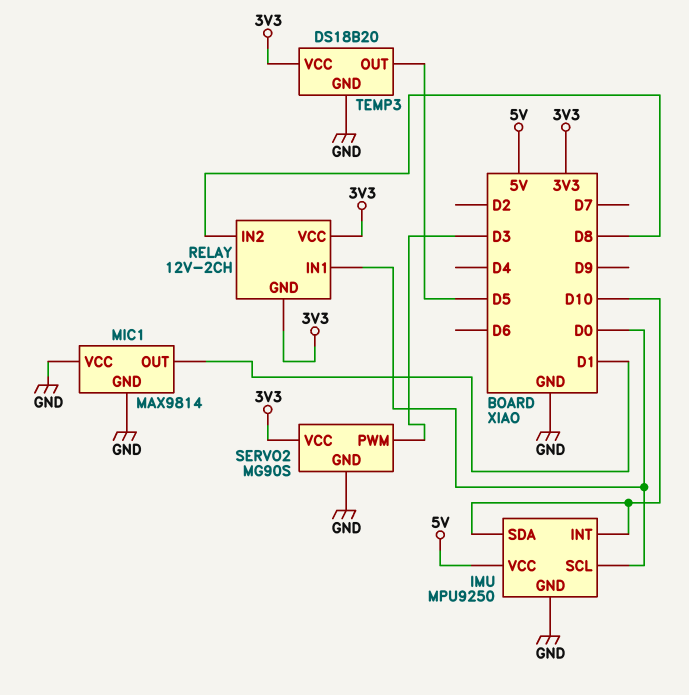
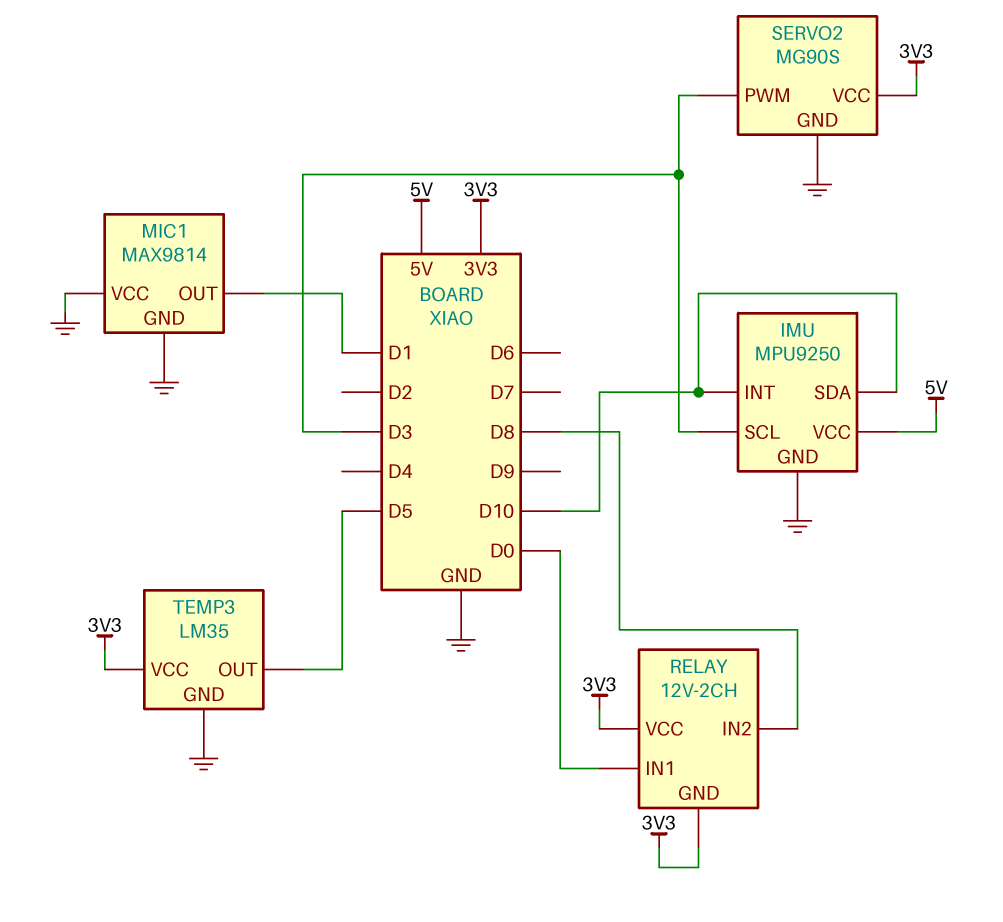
IMU pin SCL: D0 -> D3
TEMP3: DS18B20 -> LM35

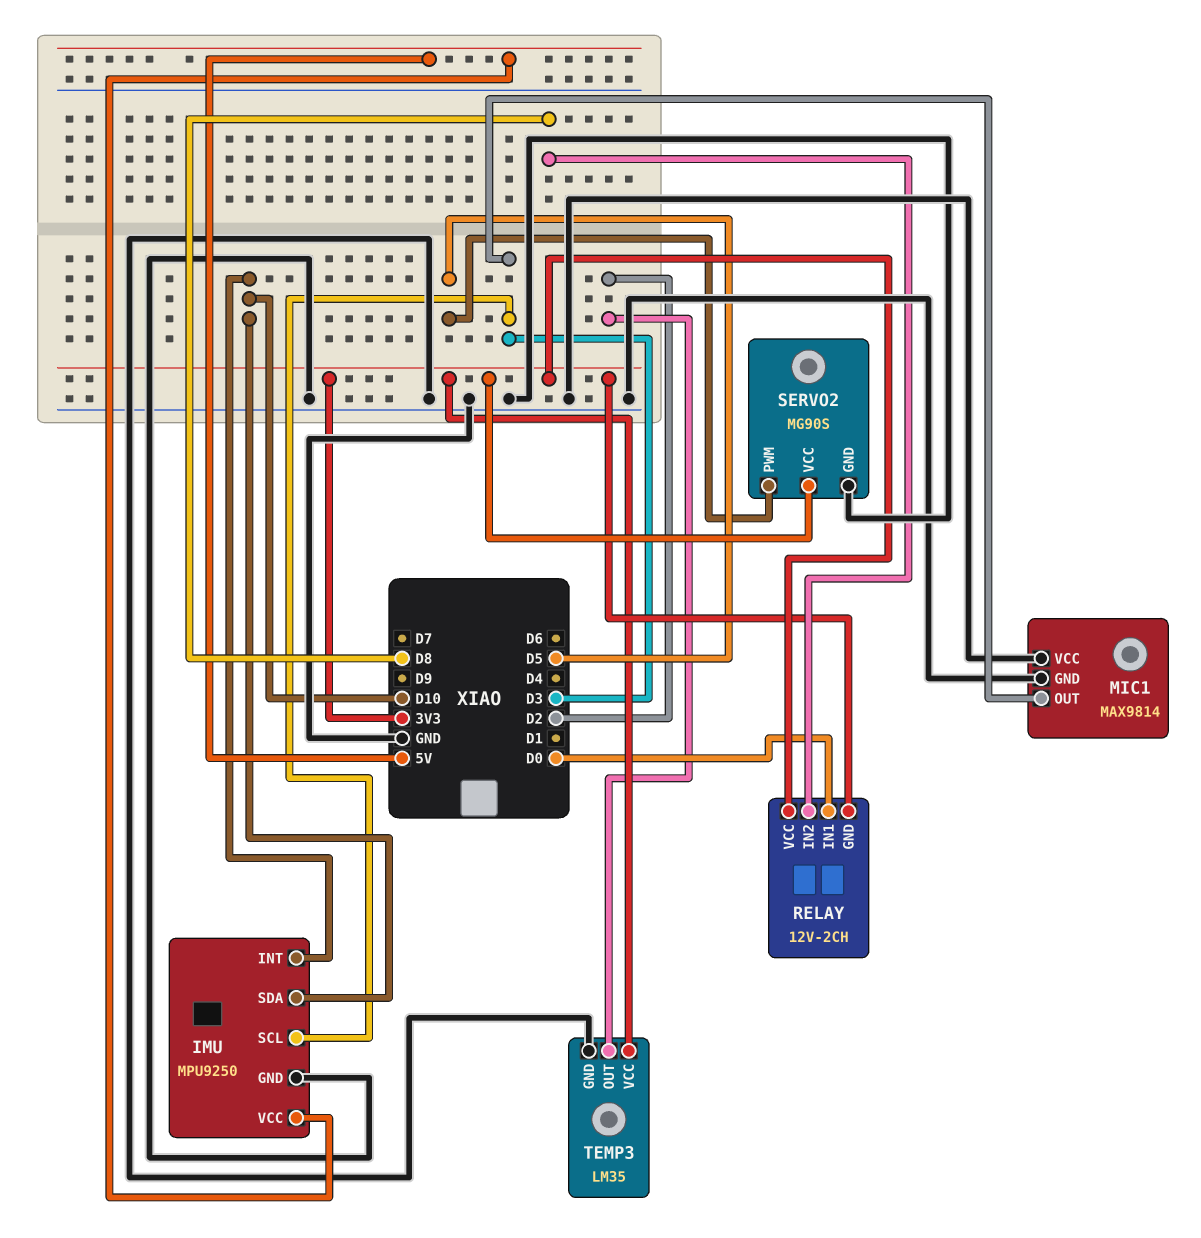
MIC1 pin OUT: D1 -> D3
SERVO2 pin PWM: D3 -> D5
TEMP3 pin OUT: D5 -> D2

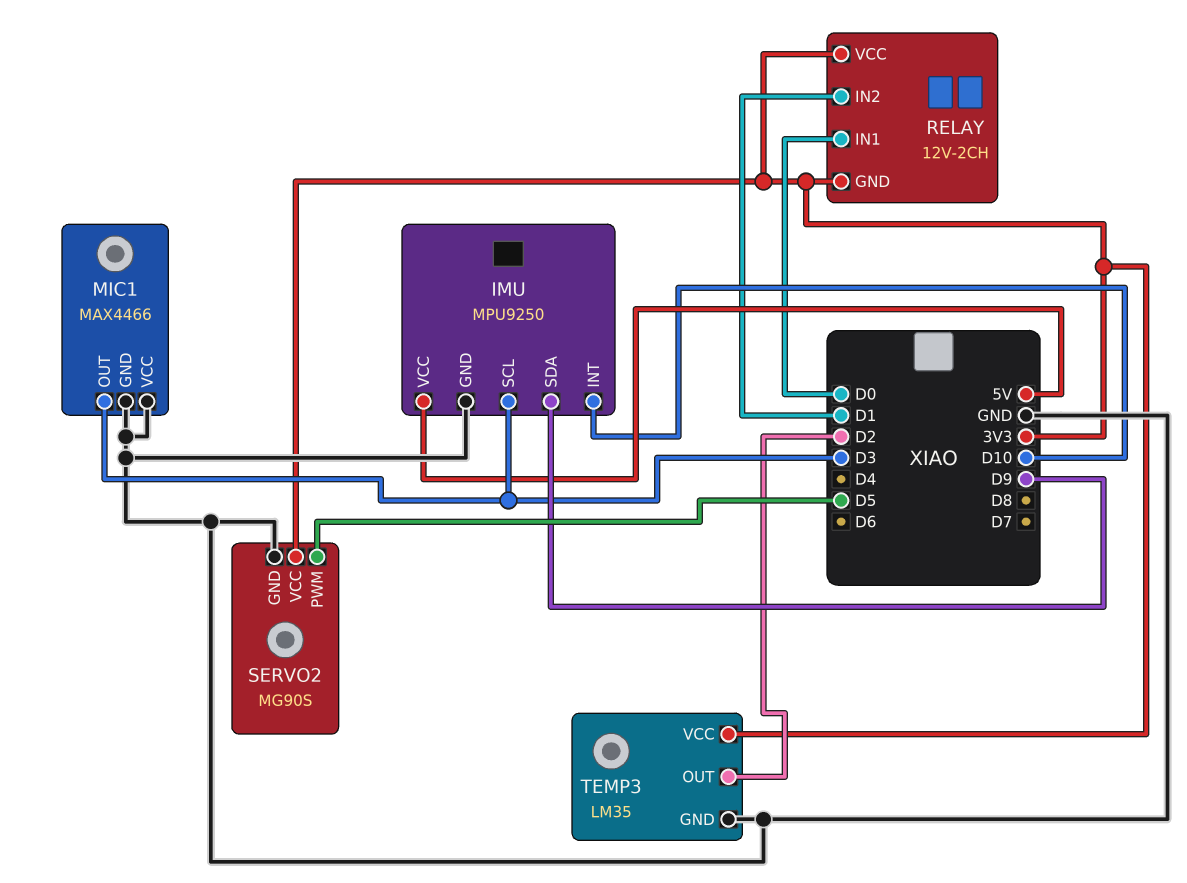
IMU pin SDA: D10 -> D9
MIC1: MAX9814 -> MAX4466
RELAY pin IN2: D8 -> D1

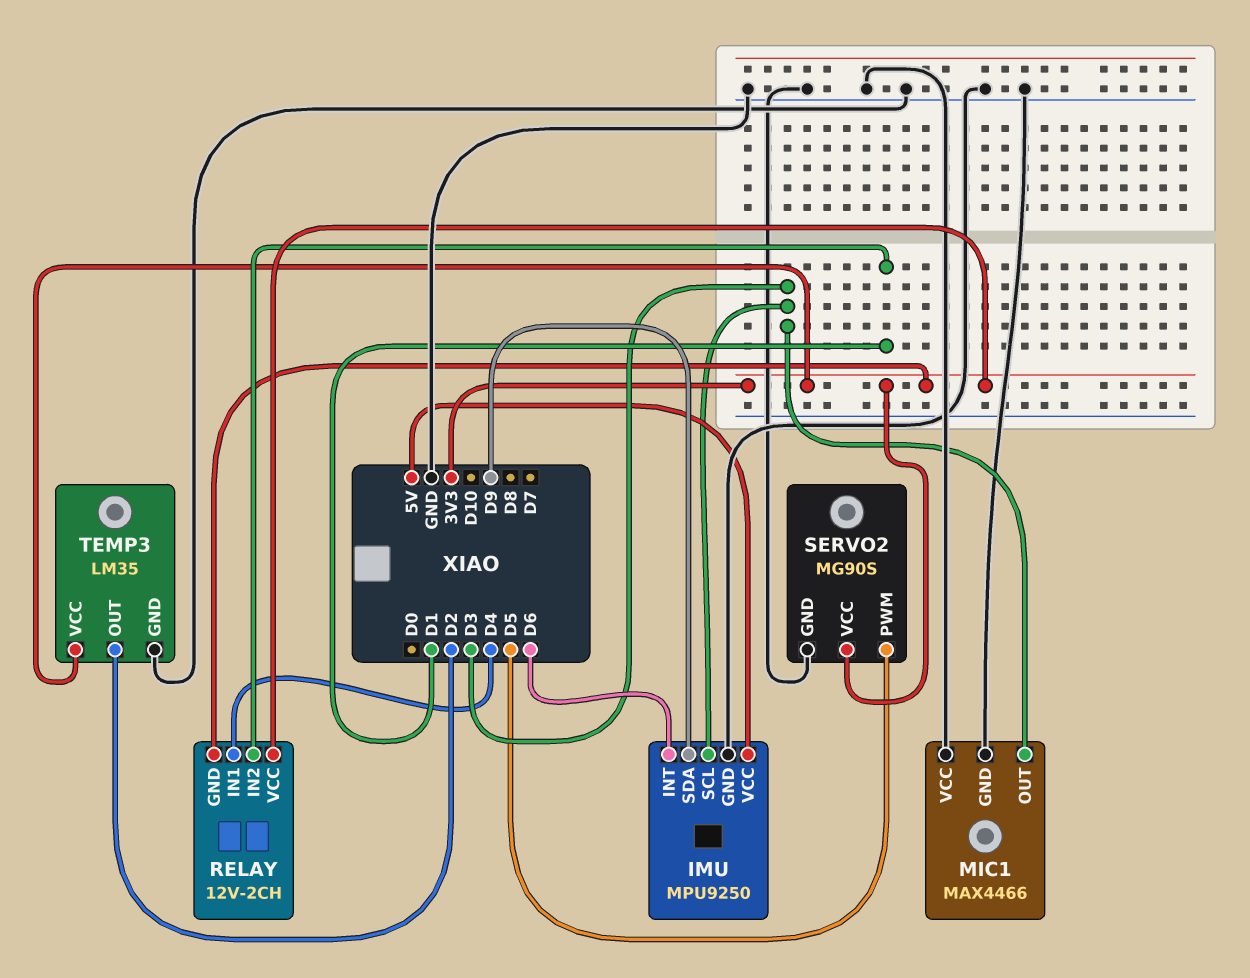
IMU pin INT: D10 -> D6
RELAY pin IN1: D0 -> D4

